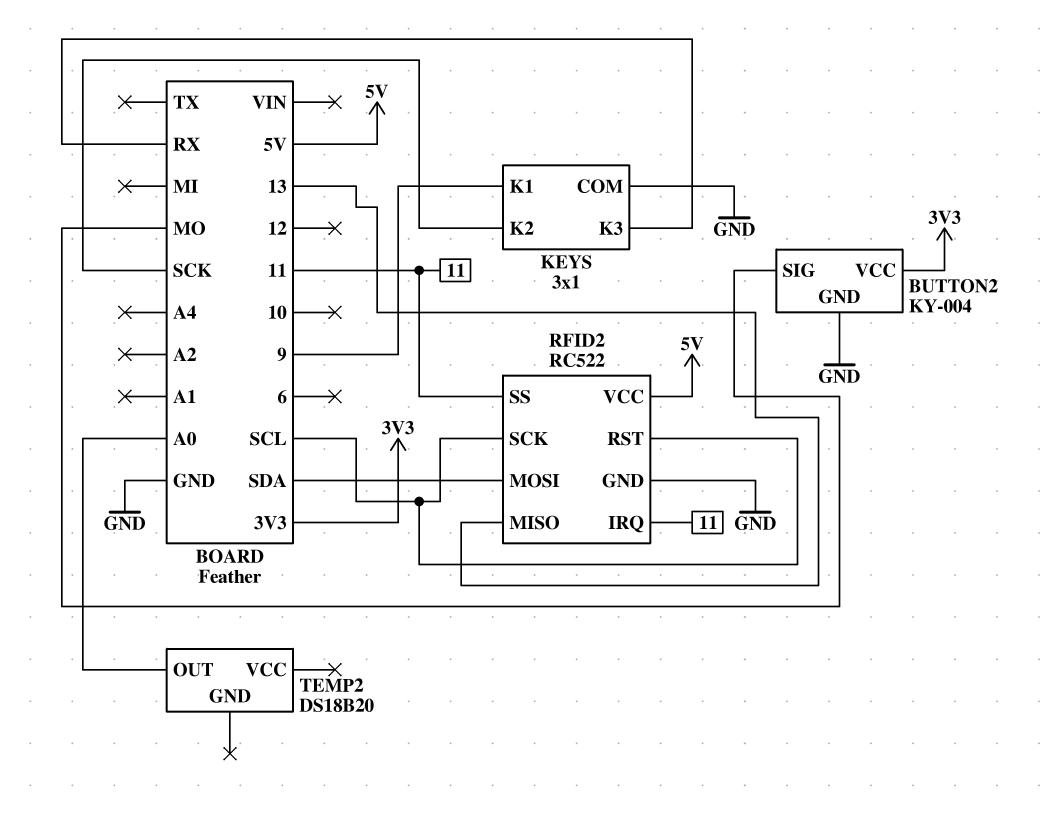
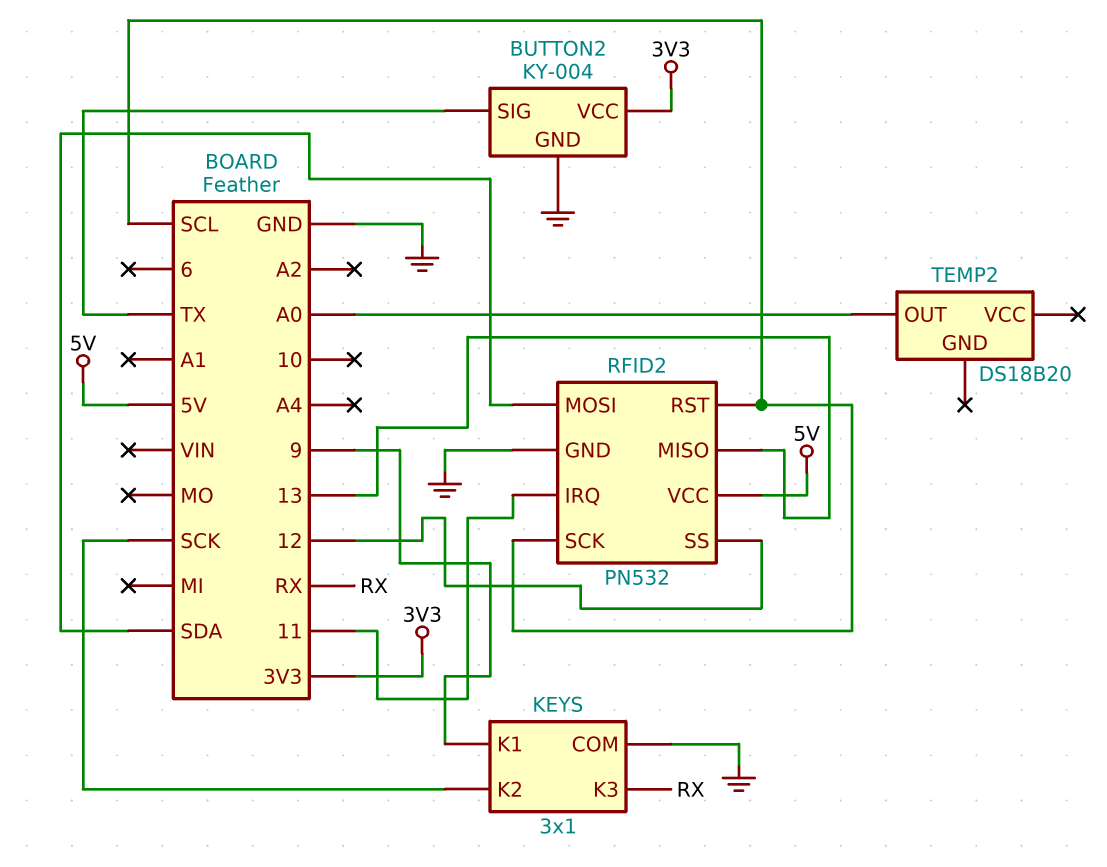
BUTTON2 pin SIG: MO -> TX
RFID2: RC522 -> PN532
RFID2 pin SS: 11 -> 12

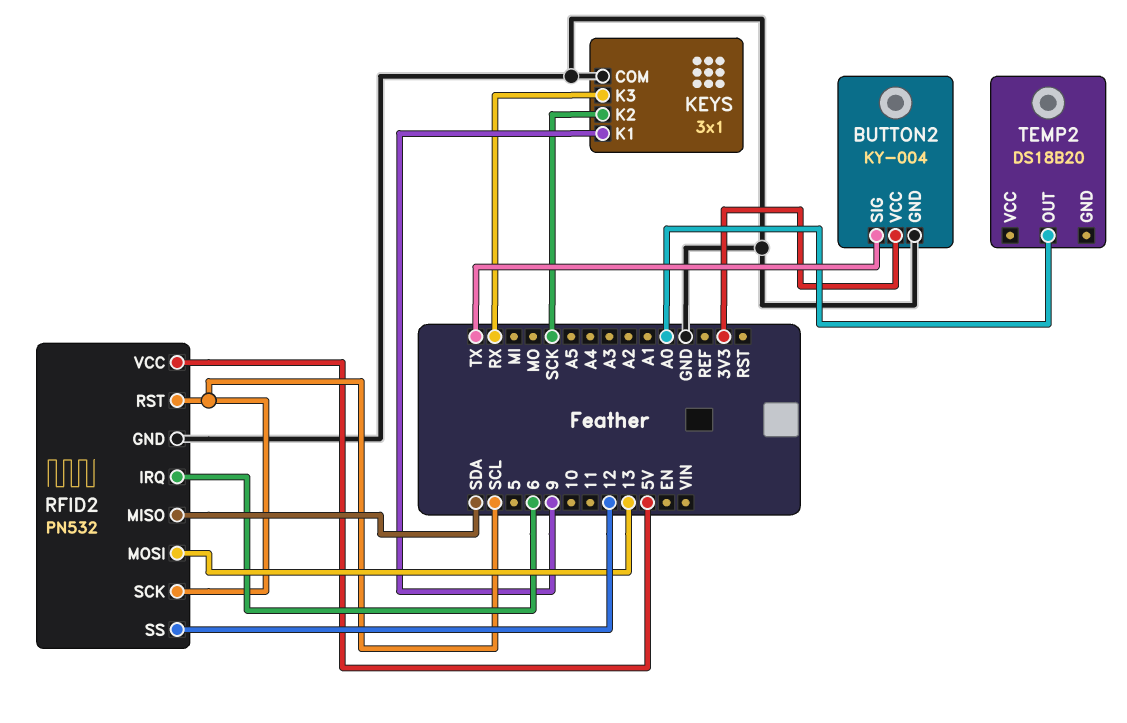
RFID2 pin IRQ: 11 -> 6
RFID2 pin MISO: 13 -> SDA
RFID2 pin MOSI: SDA -> 13

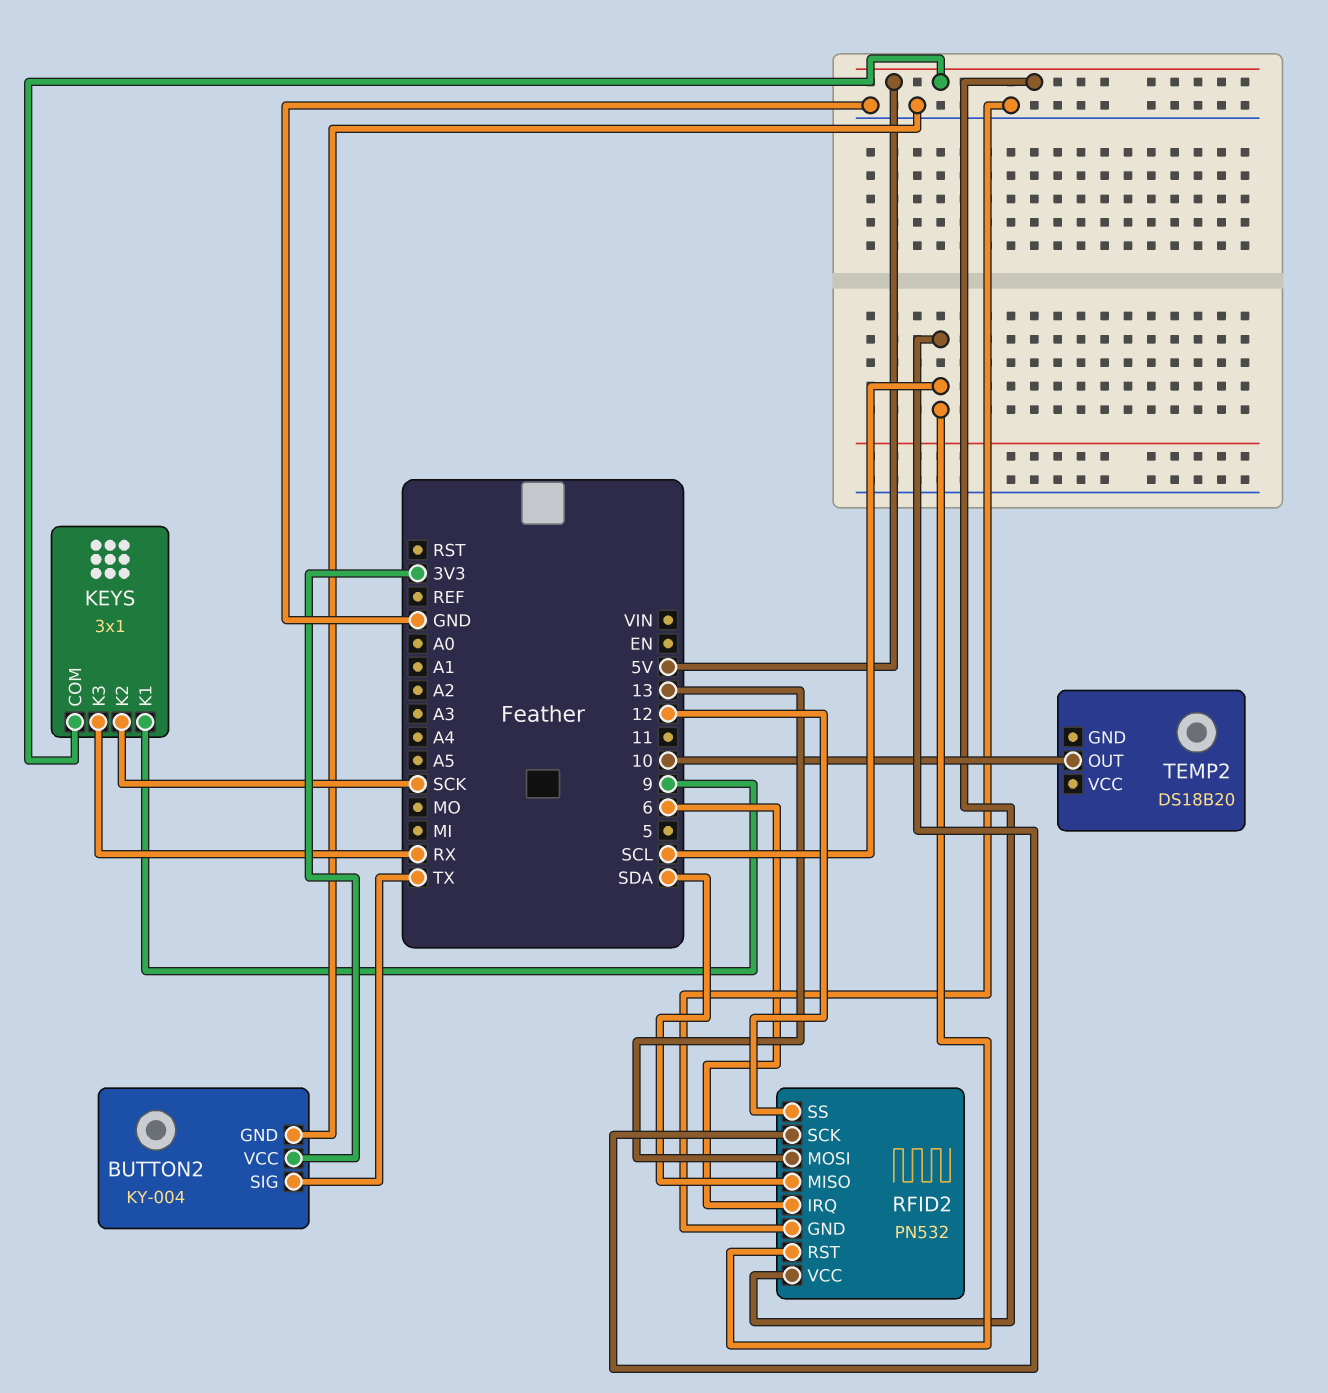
KEYS pin COM: GND -> 5V
TEMP2 pin OUT: A0 -> 10

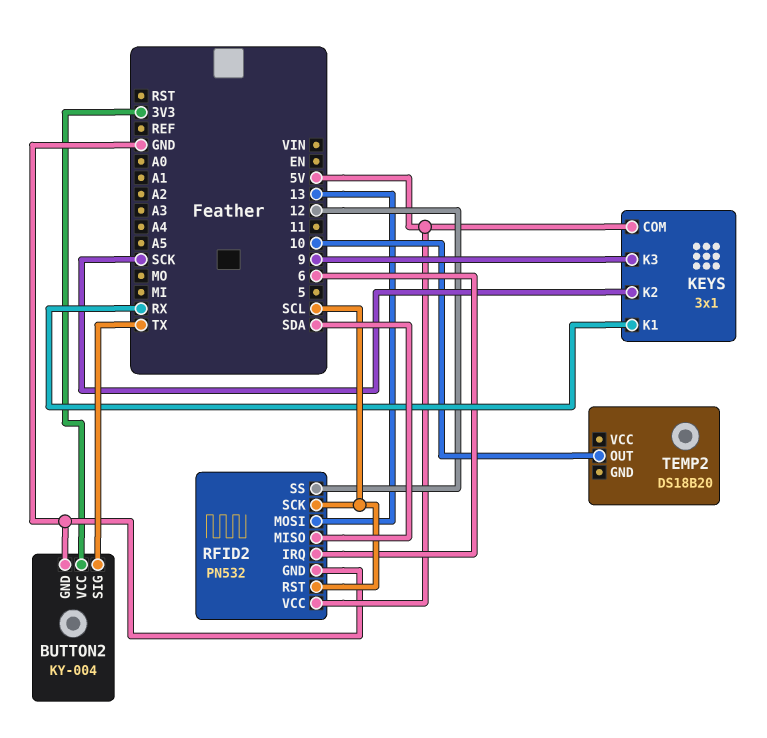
KEYS pin K1: 9 -> RX
KEYS pin K3: RX -> 9

